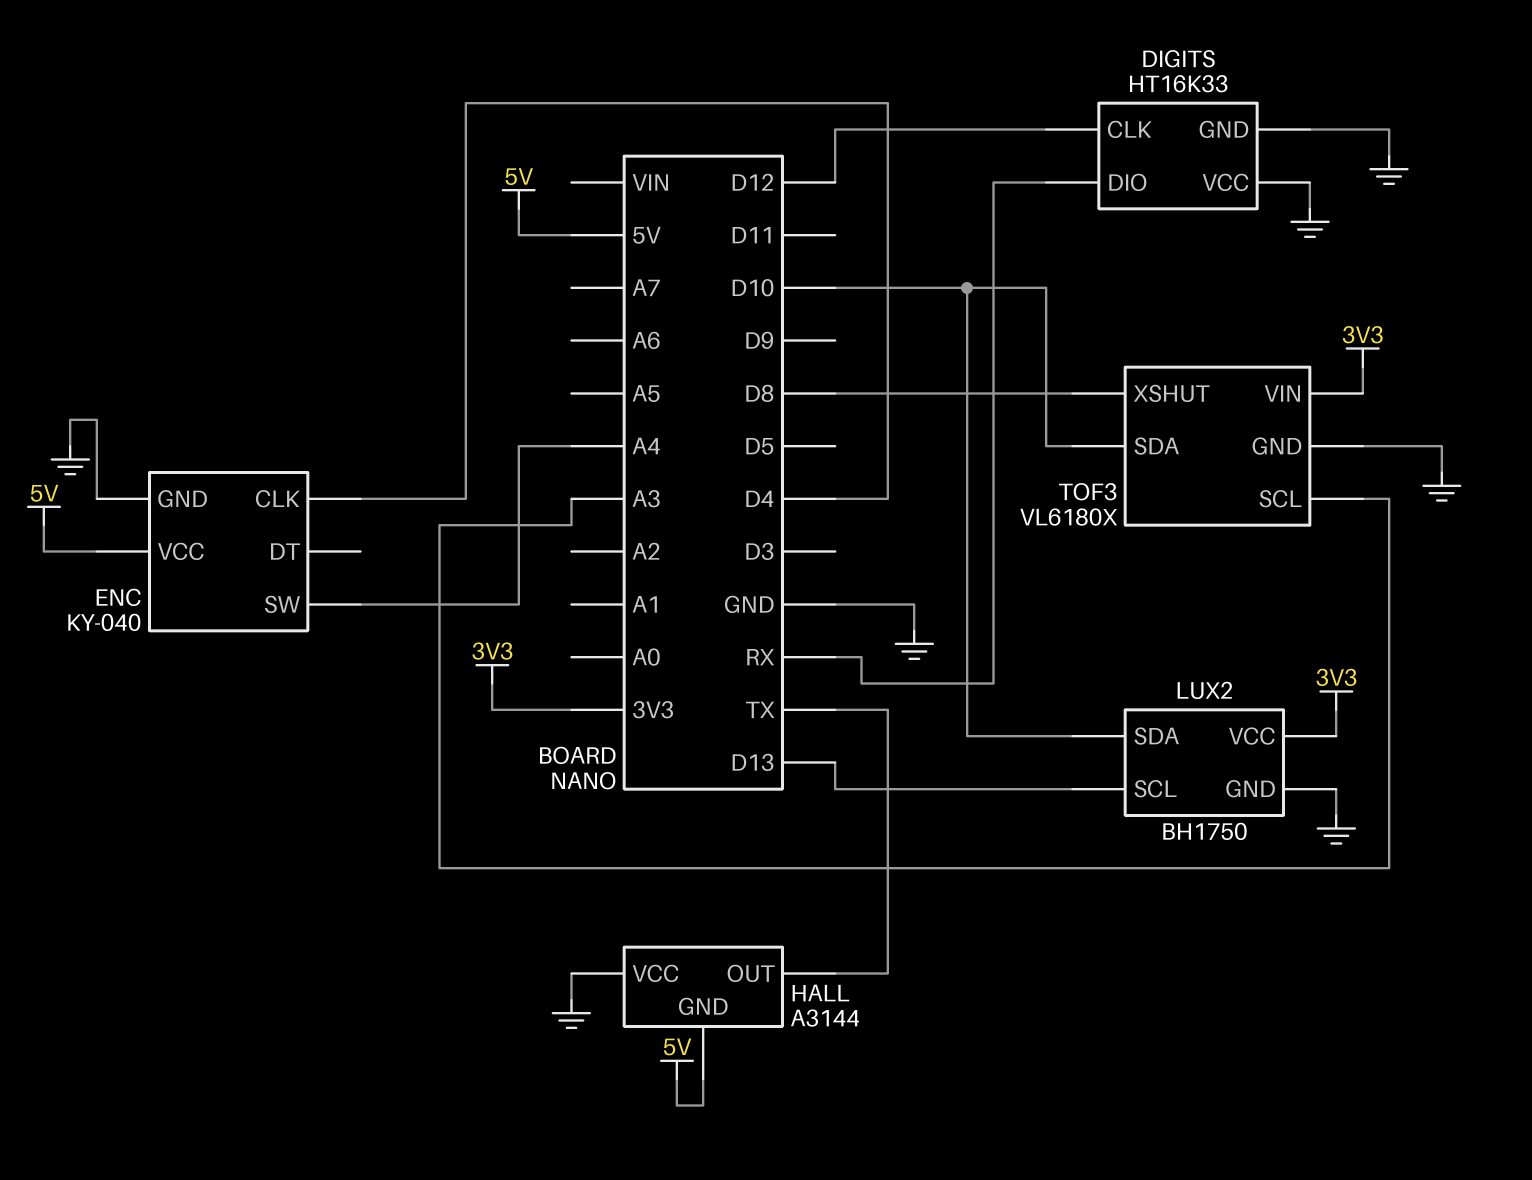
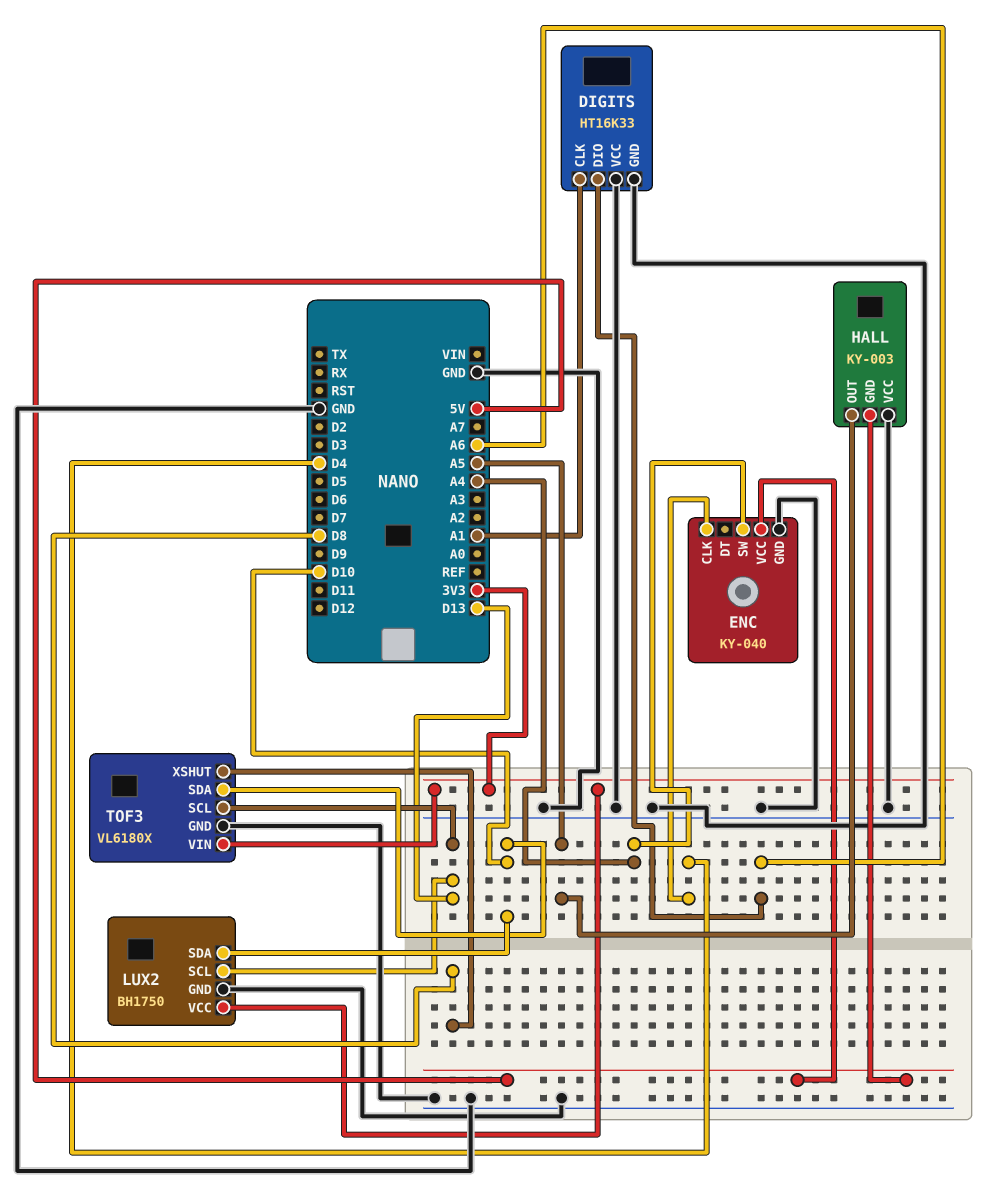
DIGITS pin CLK: D12 -> A1
DIGITS pin DIO: RX -> A6
HALL: A3144 -> KY-003
HALL pin OUT: TX -> A5
TOF3 pin SCL: A3 -> D13

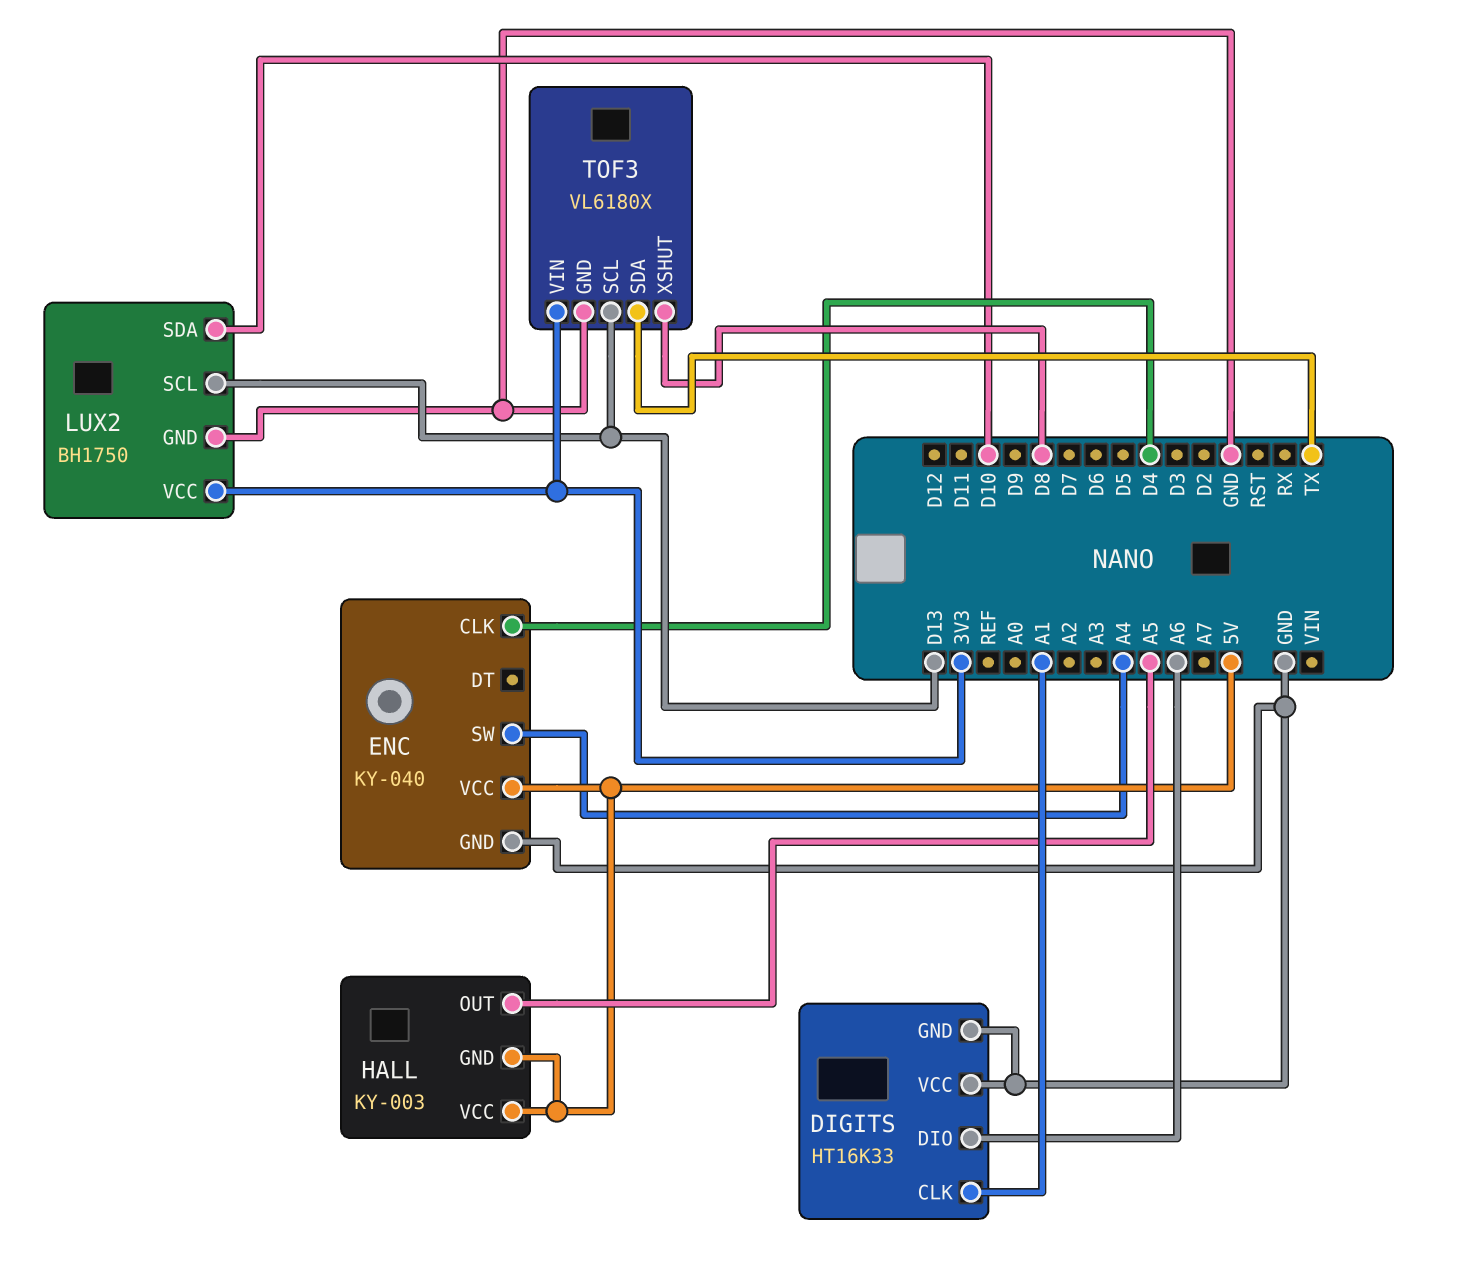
HALL pin VCC: GND -> 5V
TOF3 pin SDA: D10 -> TX

